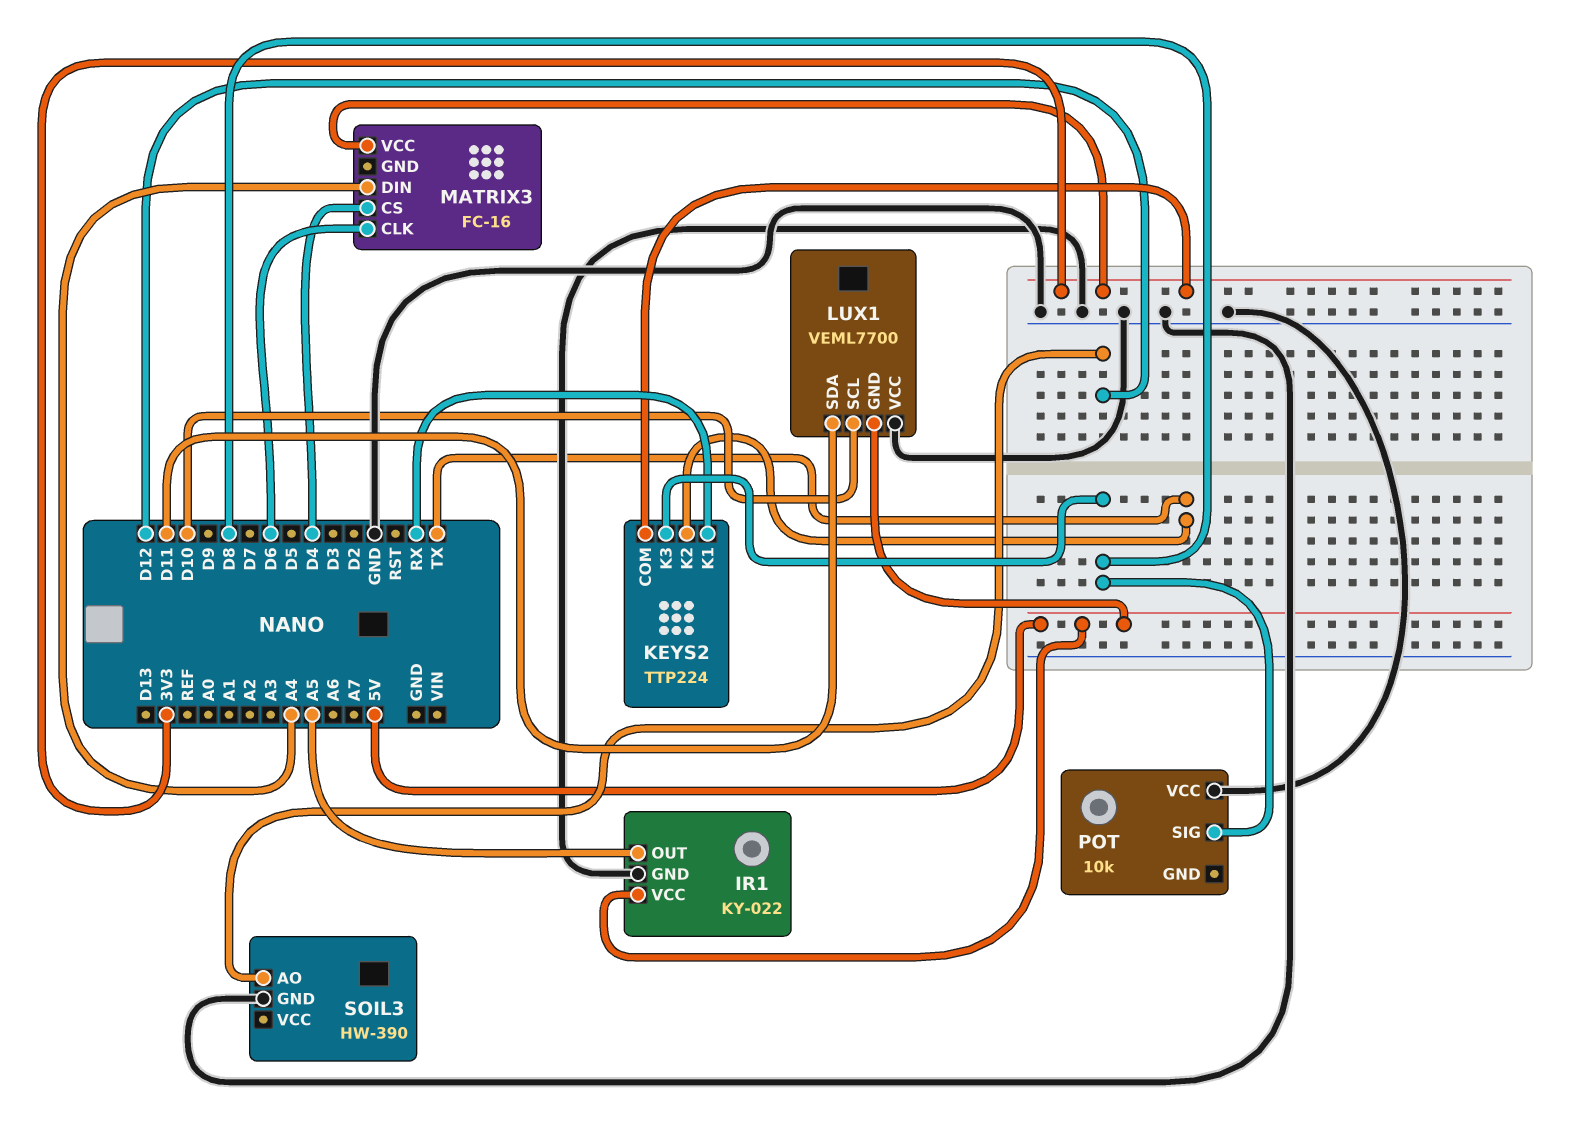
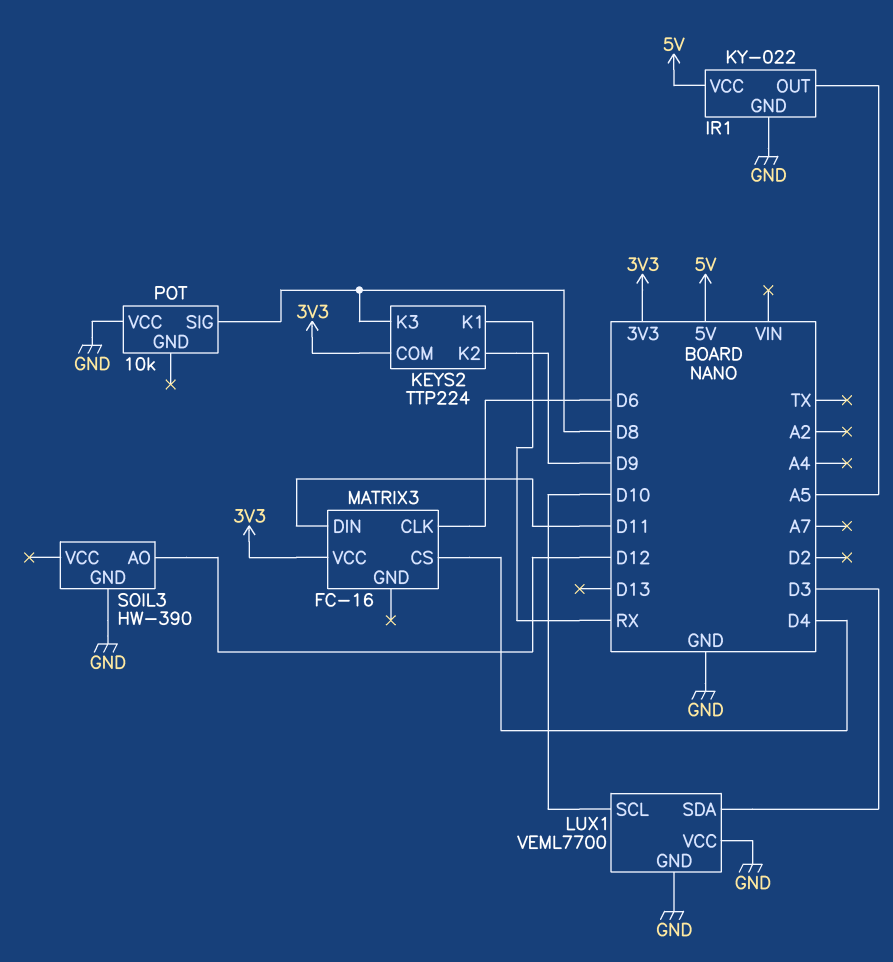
KEYS2 pin K2: TX -> D9
LUX1 pin GND: 5V -> GND
LUX1 pin SDA: D11 -> D3
MATRIX3 pin DIN: A4 -> D11

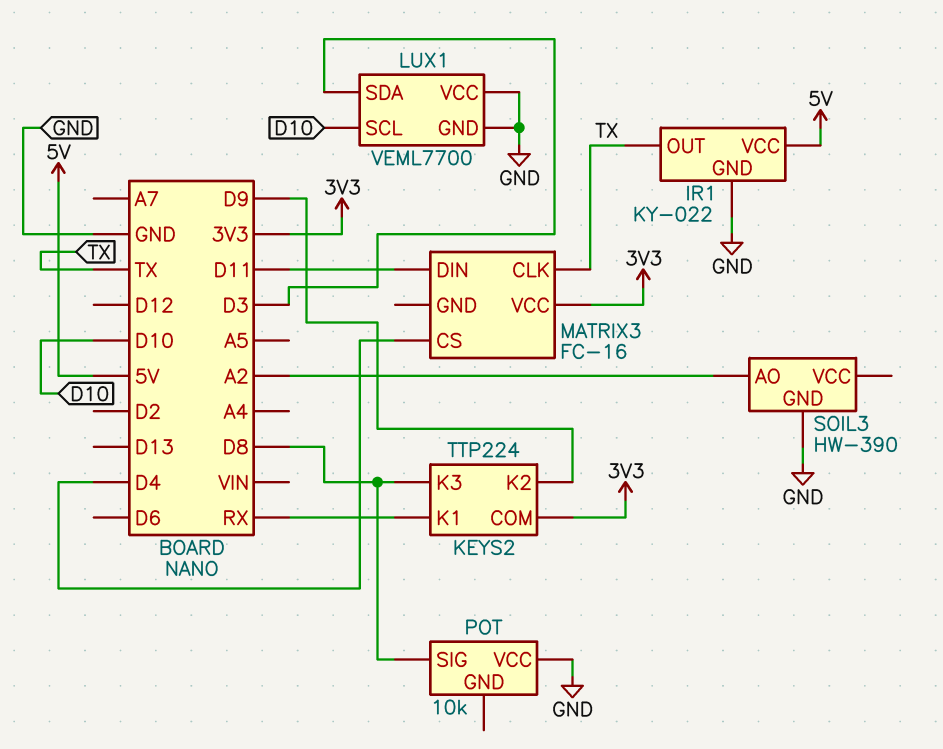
IR1 pin OUT: A5 -> TX
MATRIX3 pin CLK: D6 -> TX
SOIL3 pin AO: D12 -> A2

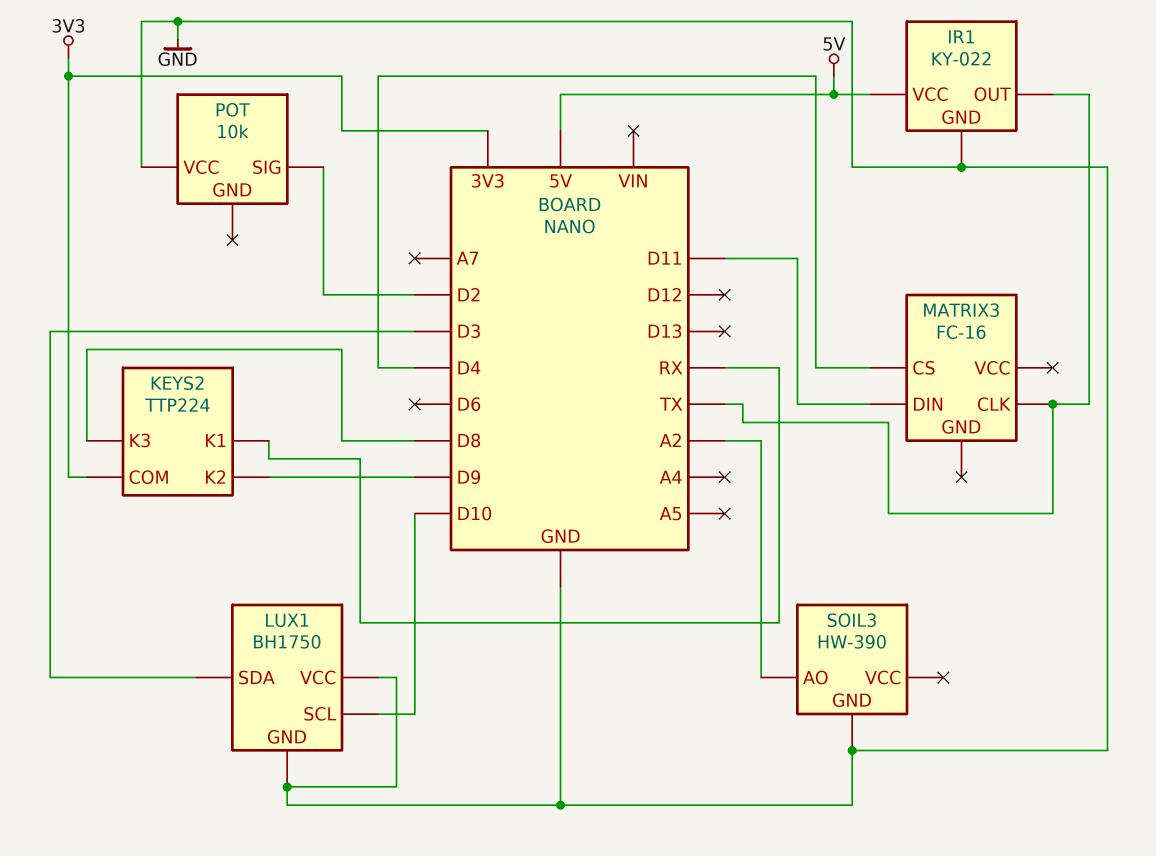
LUX1: VEML7700 -> BH1750
MATRIX3 pin VCC: 3V3 -> none
POT pin SIG: D8 -> D2

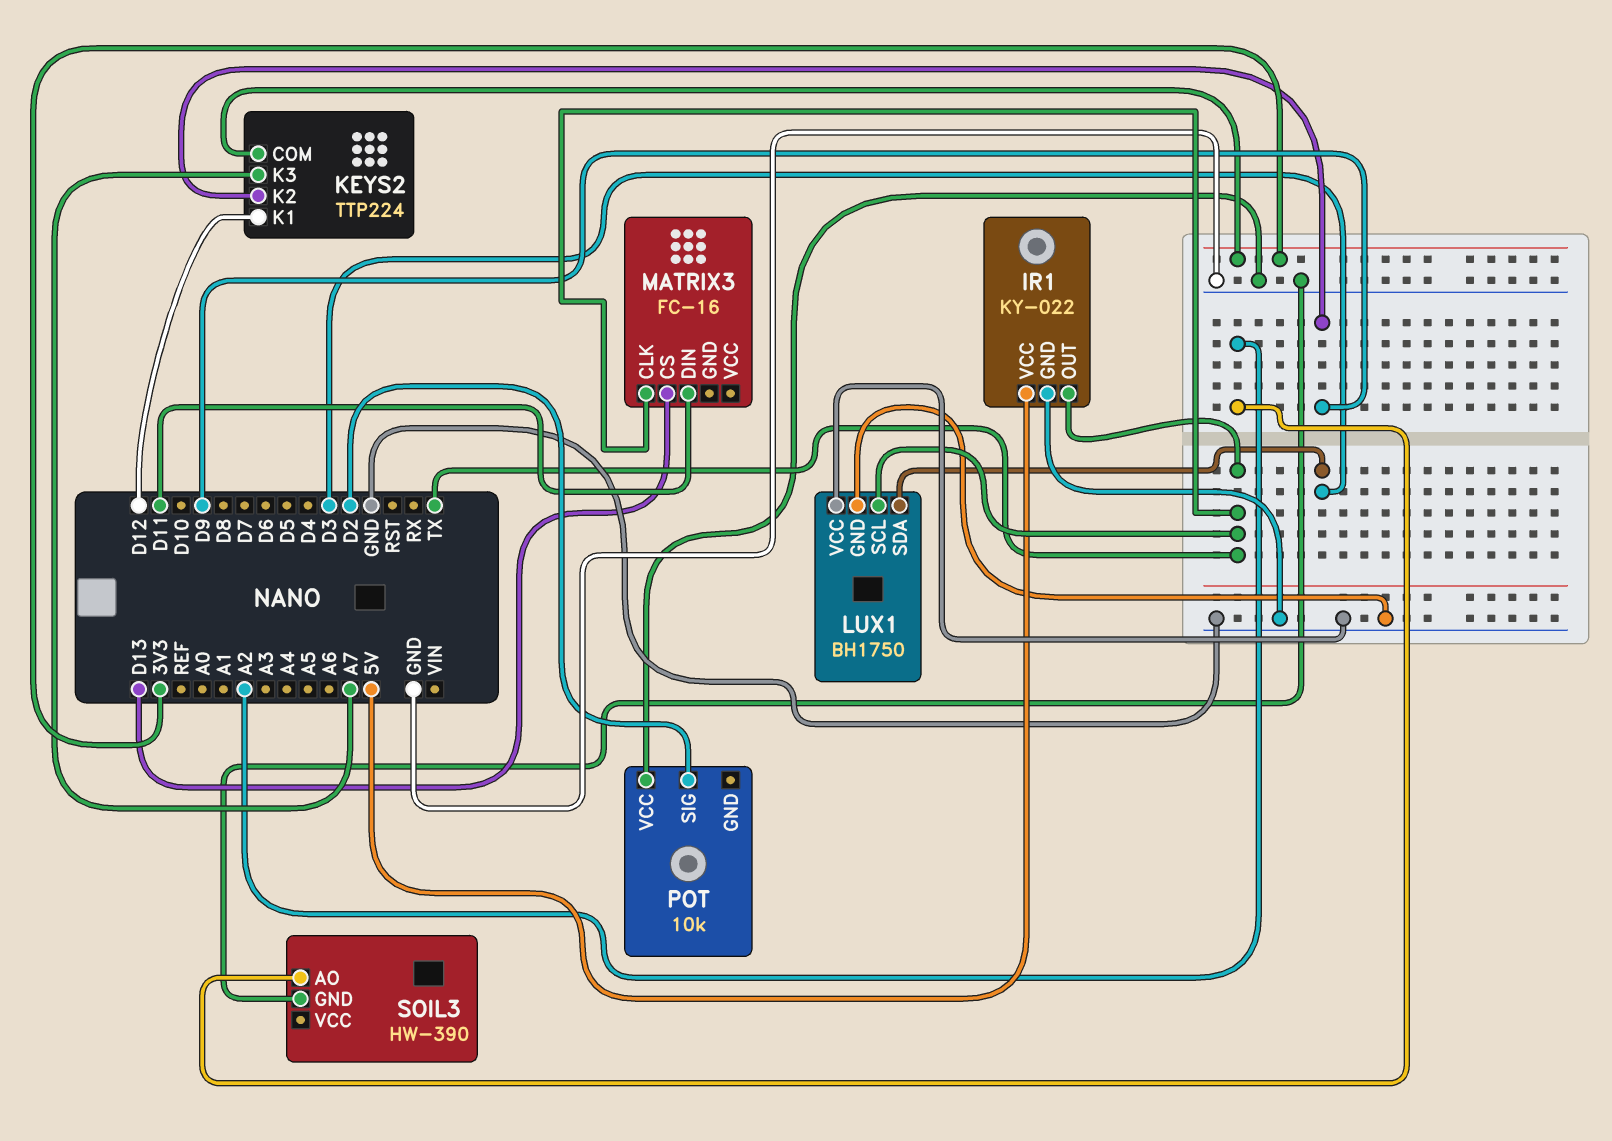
KEYS2 pin K1: RX -> D12
KEYS2 pin K3: D8 -> A7
LUX1 pin SCL: D10 -> TX
MATRIX3 pin CS: D4 -> D13

